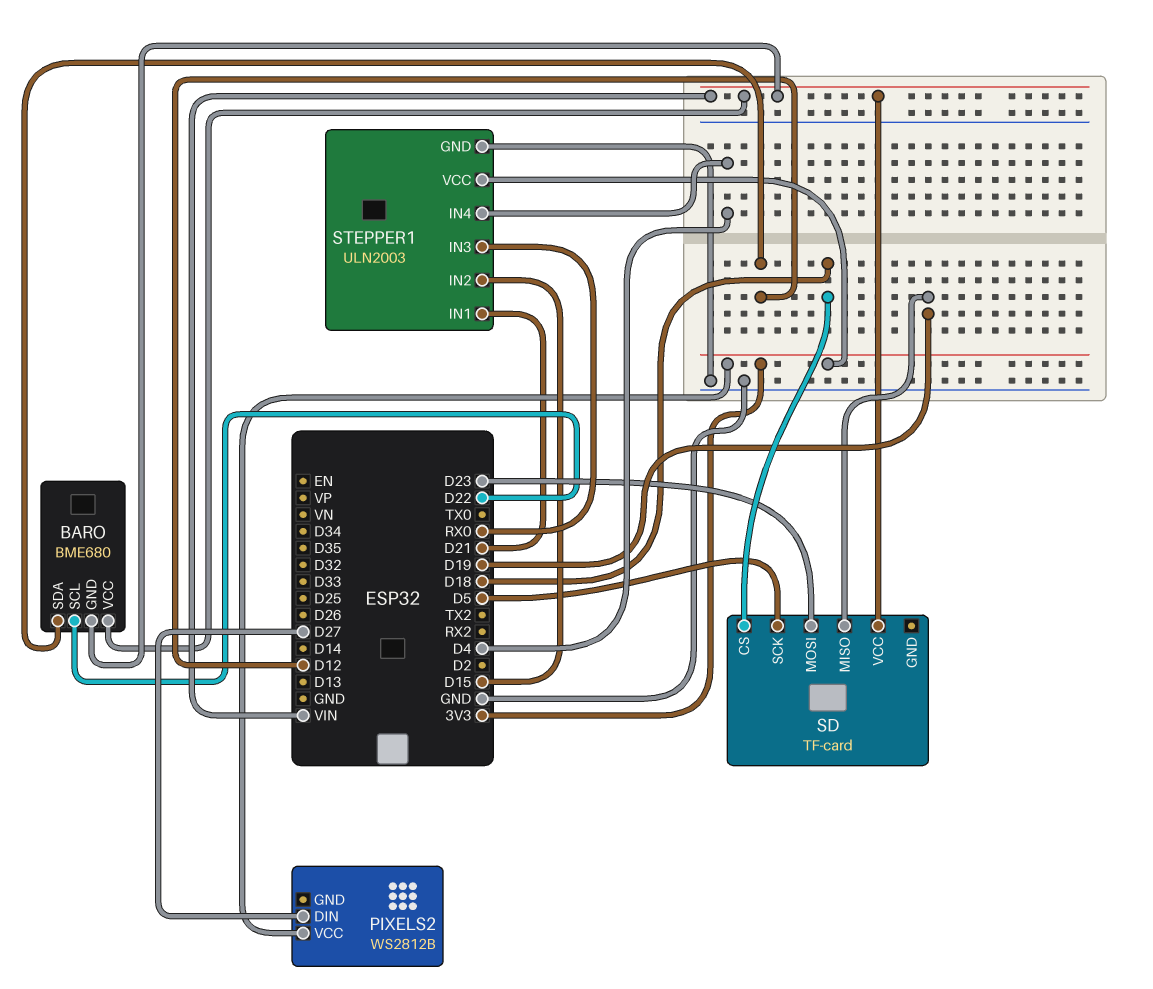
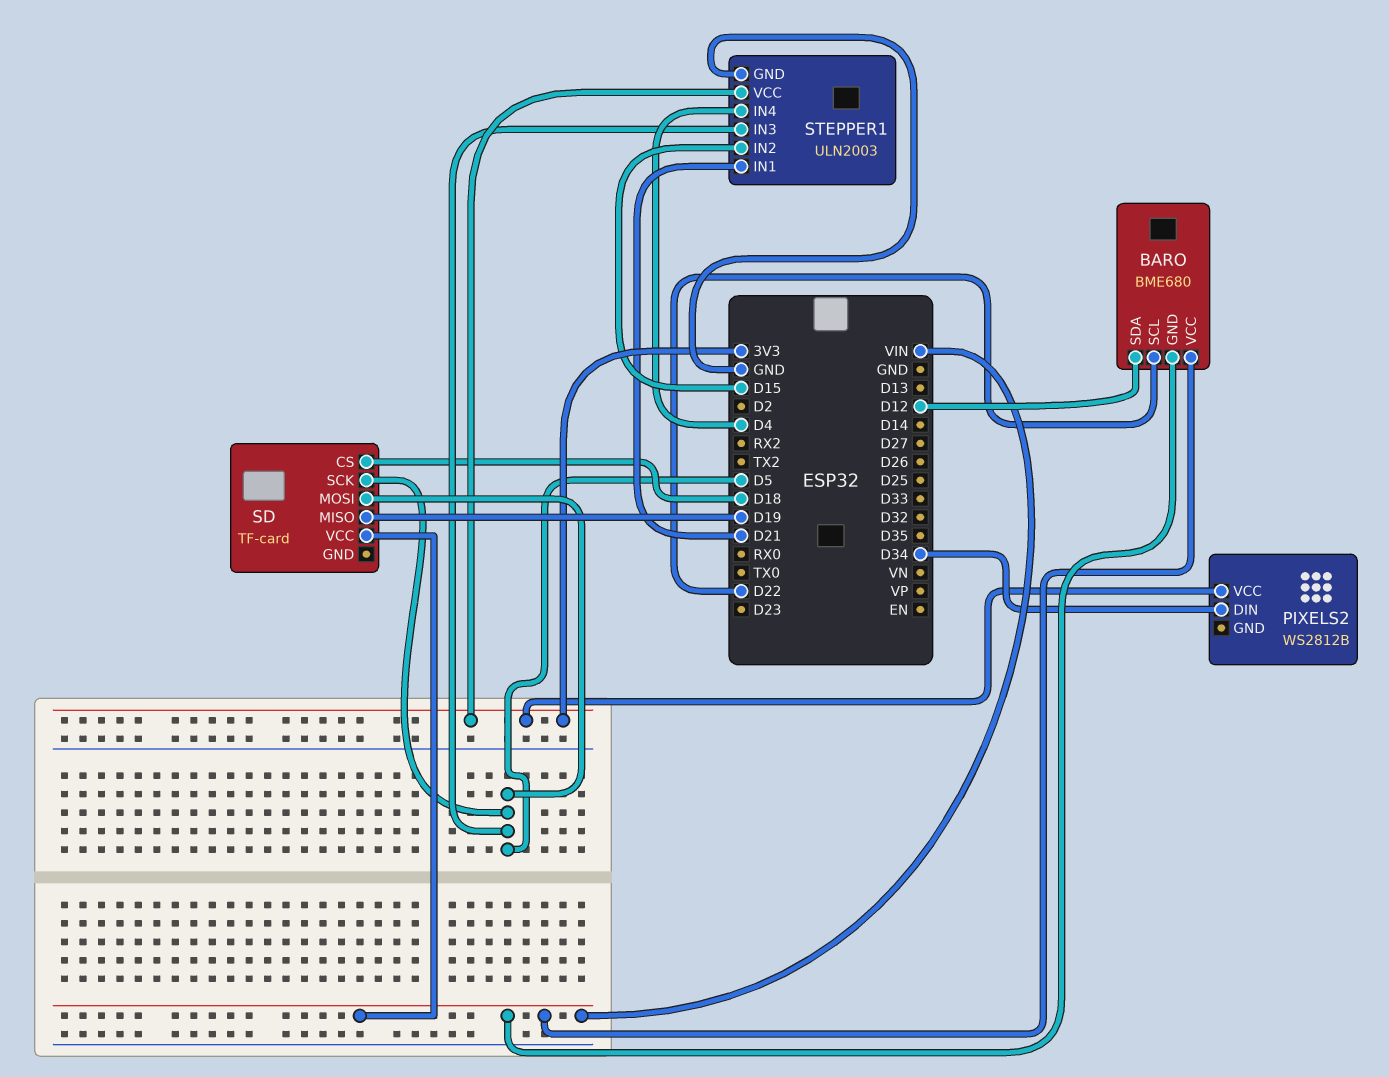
PIXELS2 pin DIN: D27 -> D34
SD pin MOSI: D23 -> D5
STEPPER1 pin IN3: RX0 -> D5

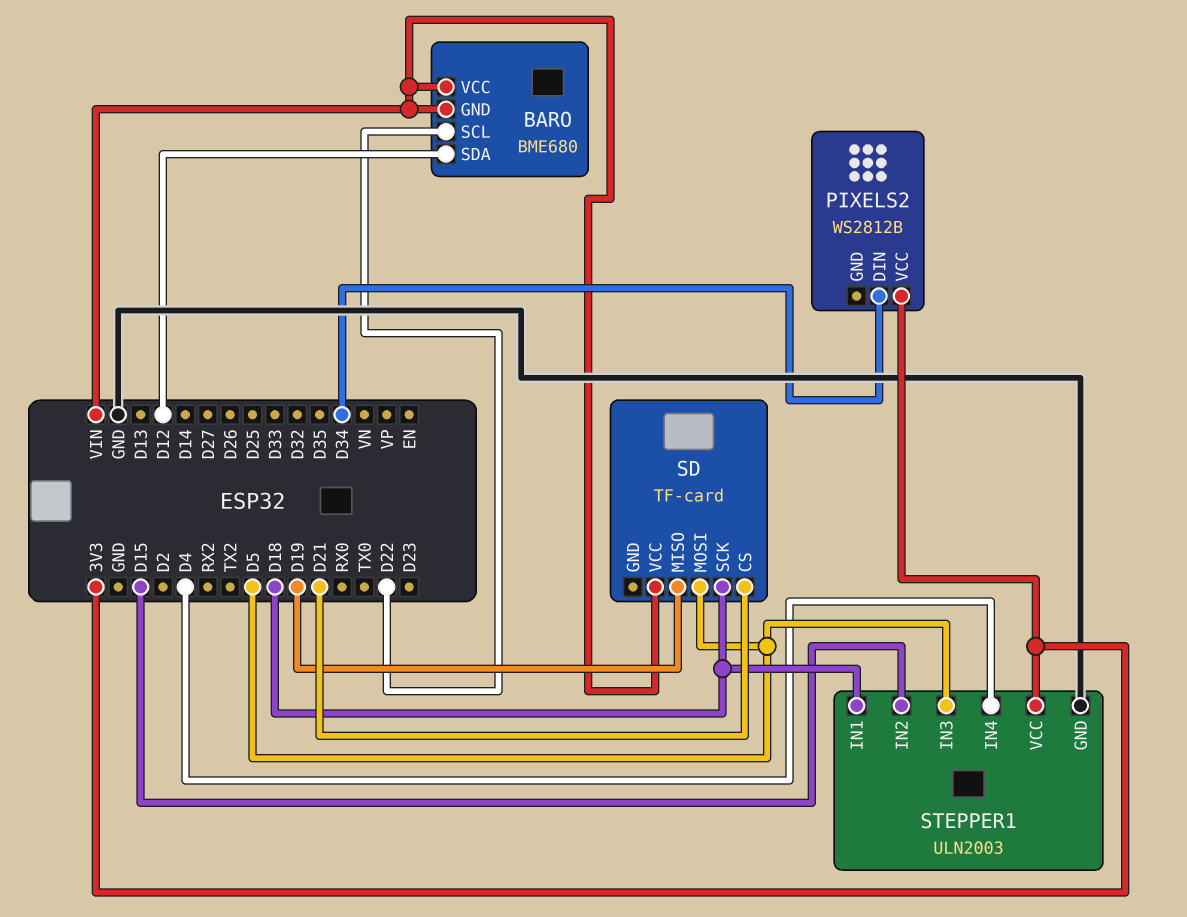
SD pin CS: D18 -> D21
SD pin SCK: D5 -> D18
STEPPER1 pin IN1: D21 -> D18

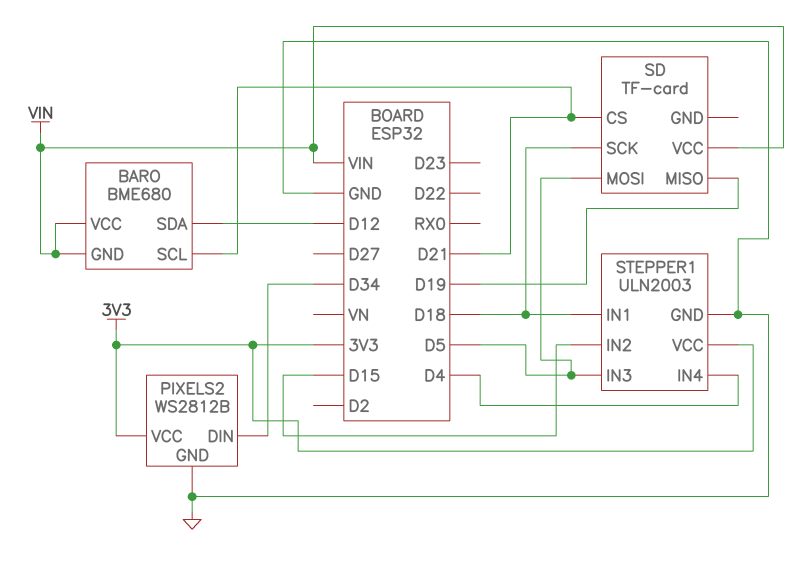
BARO pin SCL: D22 -> D21
PIXELS2 pin GND: none -> GND

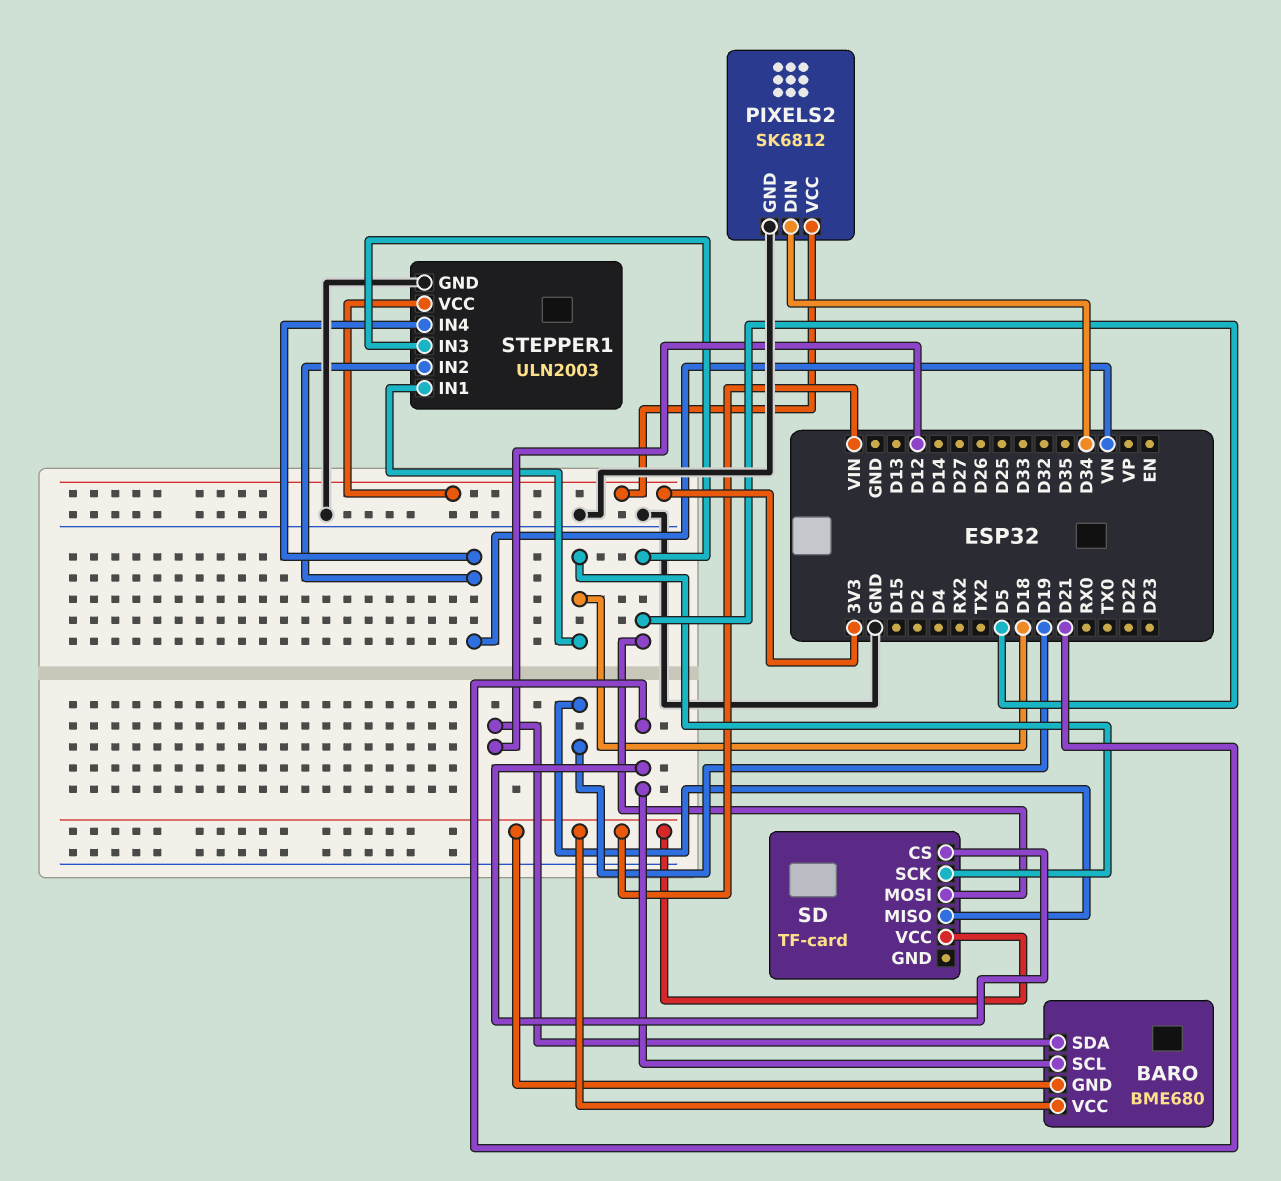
PIXELS2: WS2812B -> SK6812
STEPPER1 pin IN2: D15 -> VN
STEPPER1 pin IN4: D4 -> VN

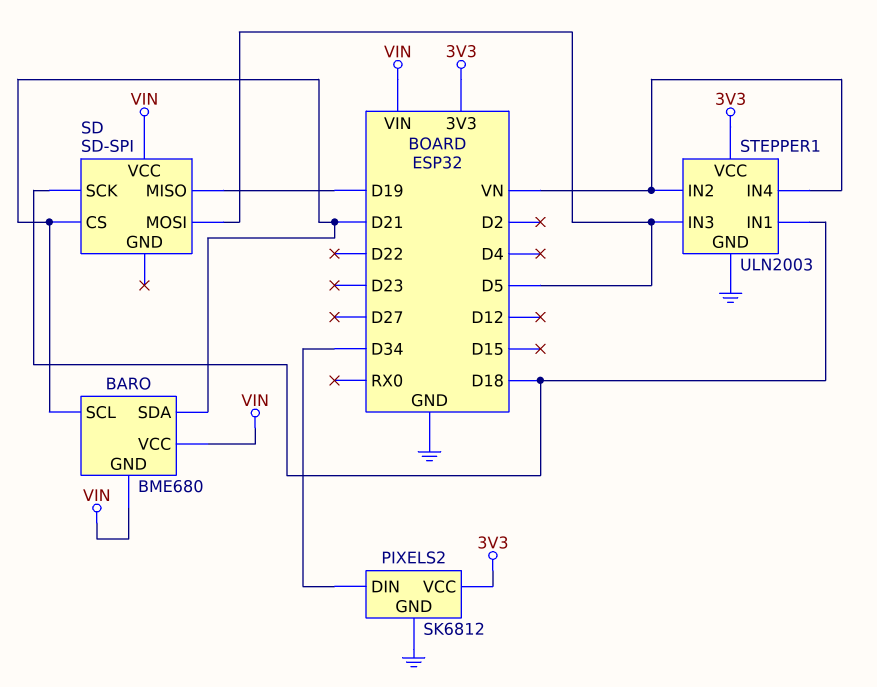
BARO pin SDA: D12 -> D21
SD: TF-card -> SD-SPI

